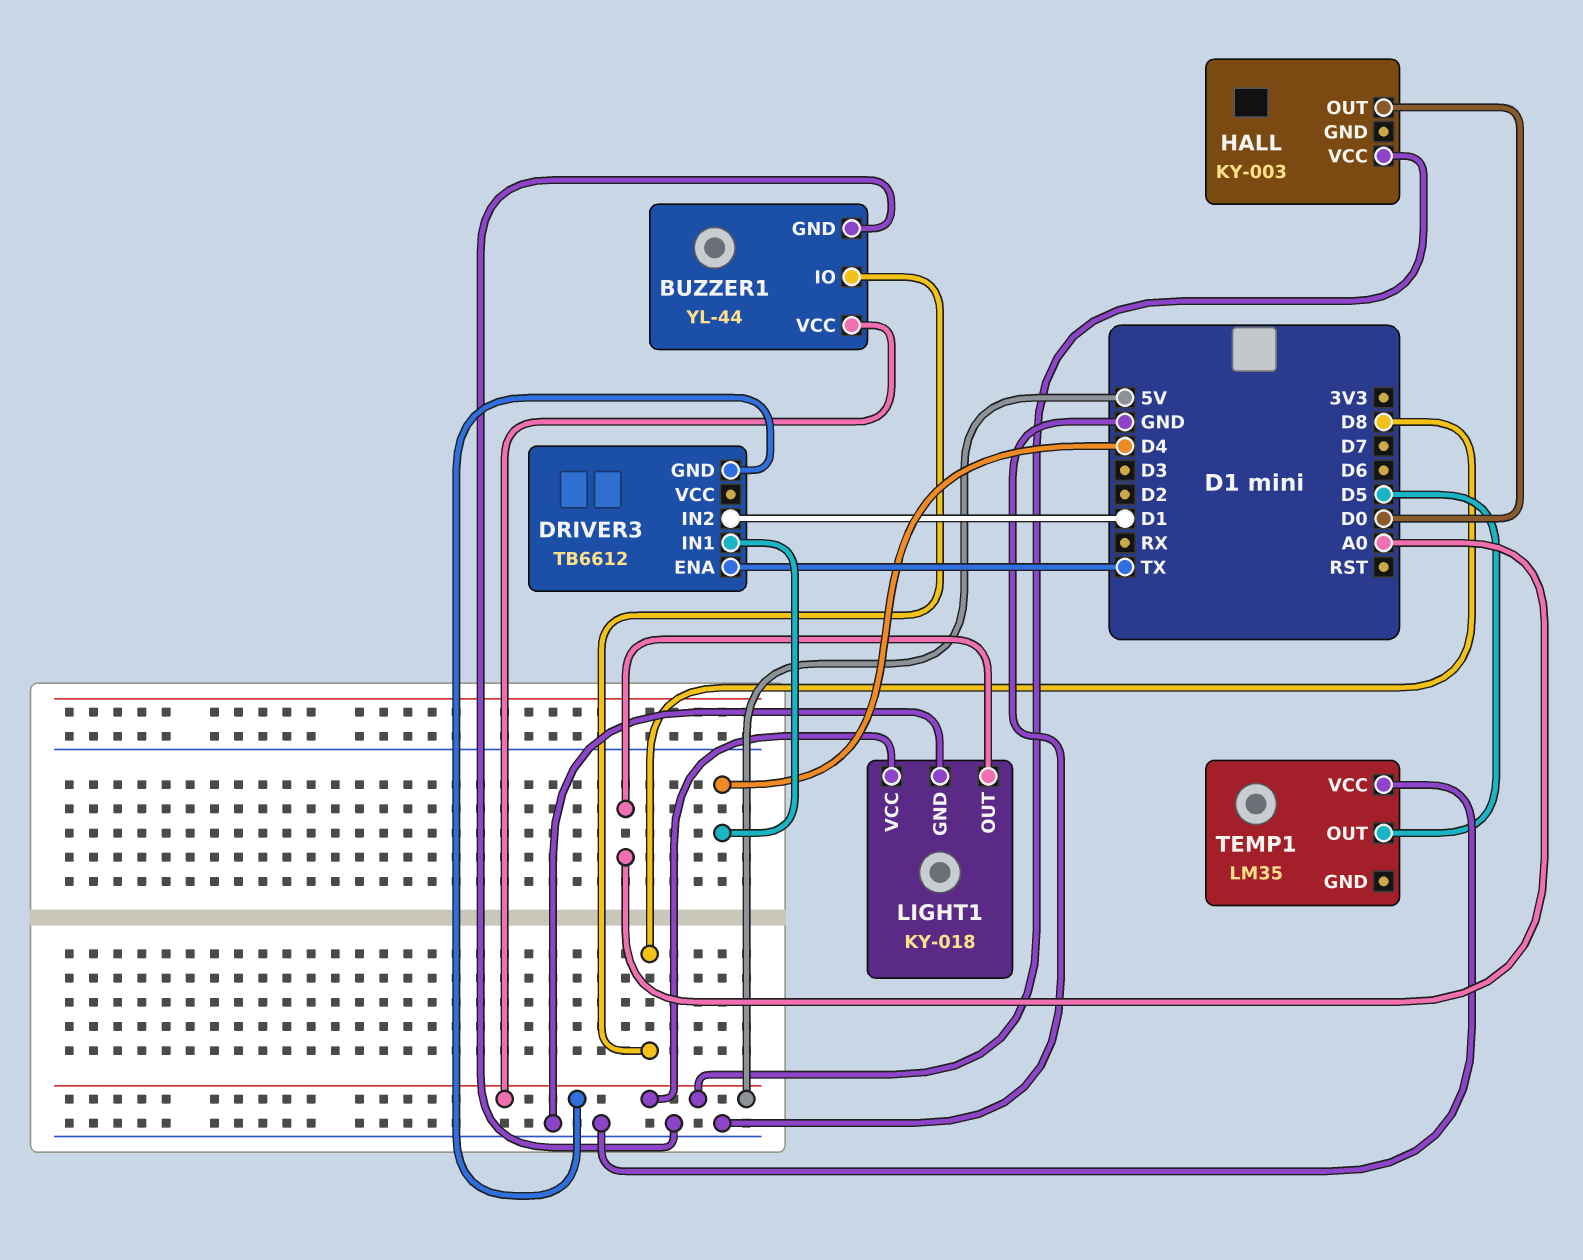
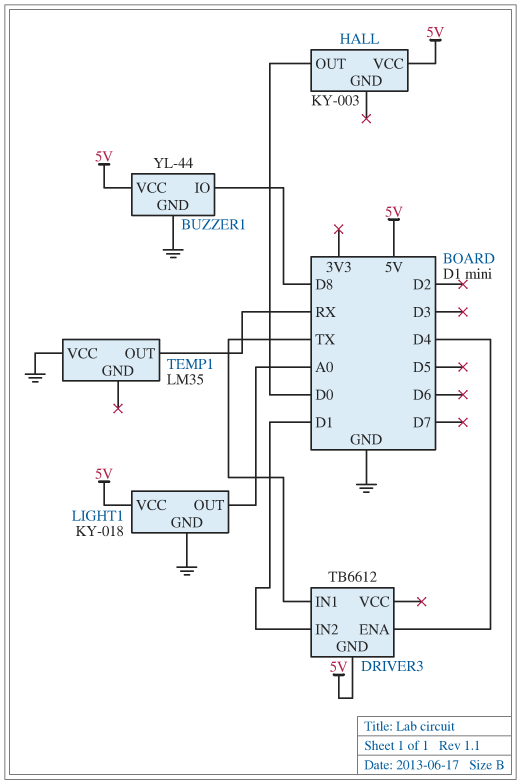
DRIVER3 pin ENA: TX -> D4
DRIVER3 pin IN1: D4 -> TX
TEMP1 pin OUT: D5 -> RX

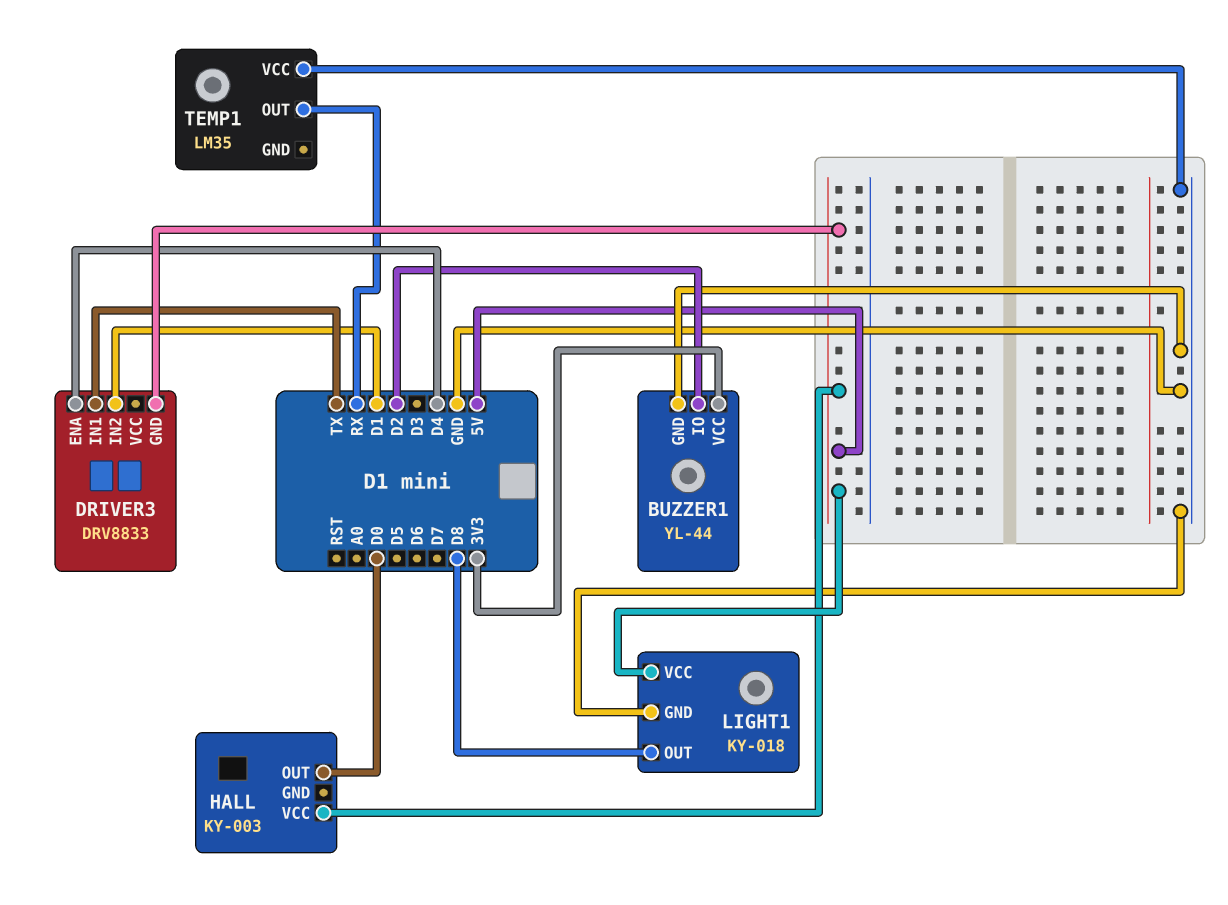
BUZZER1 pin IO: D8 -> D2
BUZZER1 pin VCC: 5V -> 3V3
DRIVER3: TB6612 -> DRV8833
LIGHT1 pin OUT: A0 -> D8

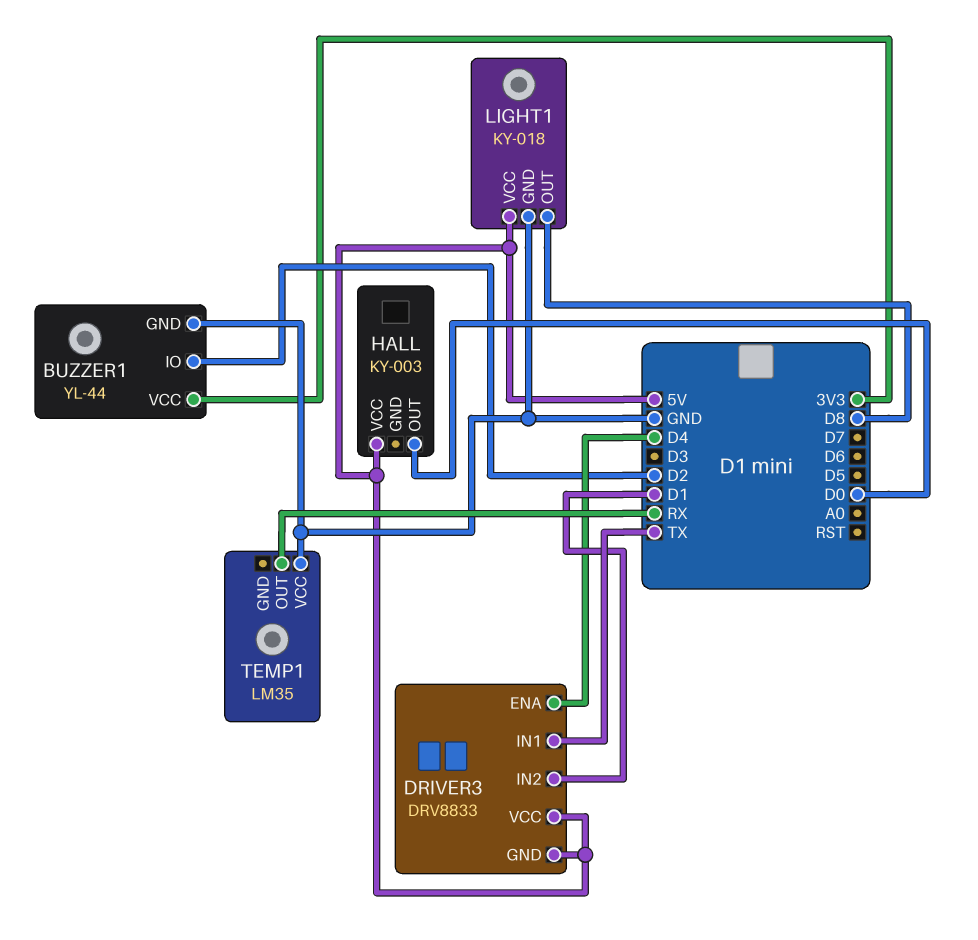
DRIVER3 pin VCC: none -> 5V

